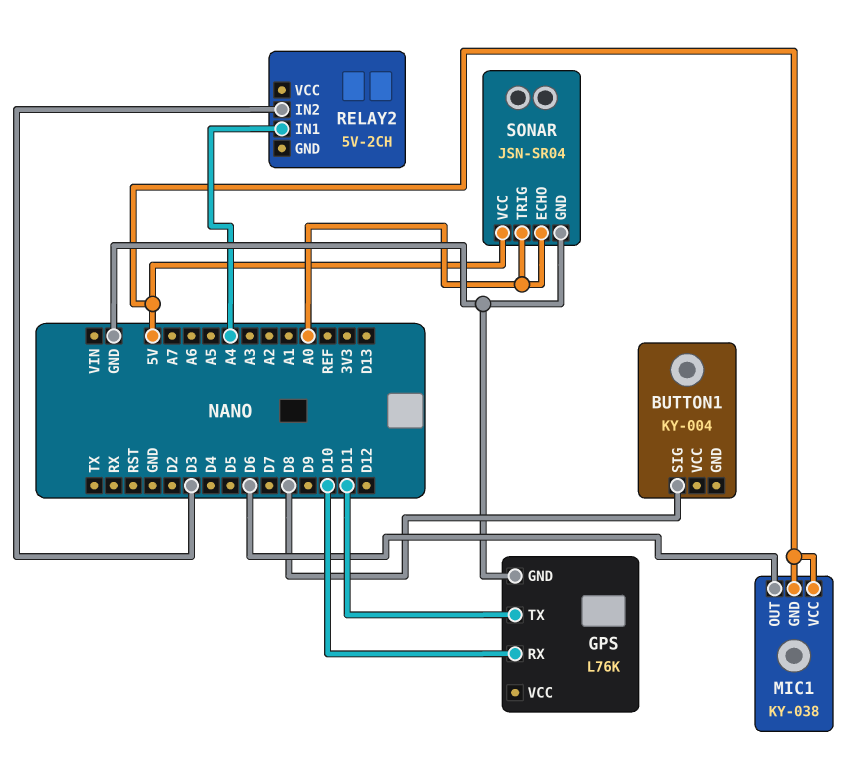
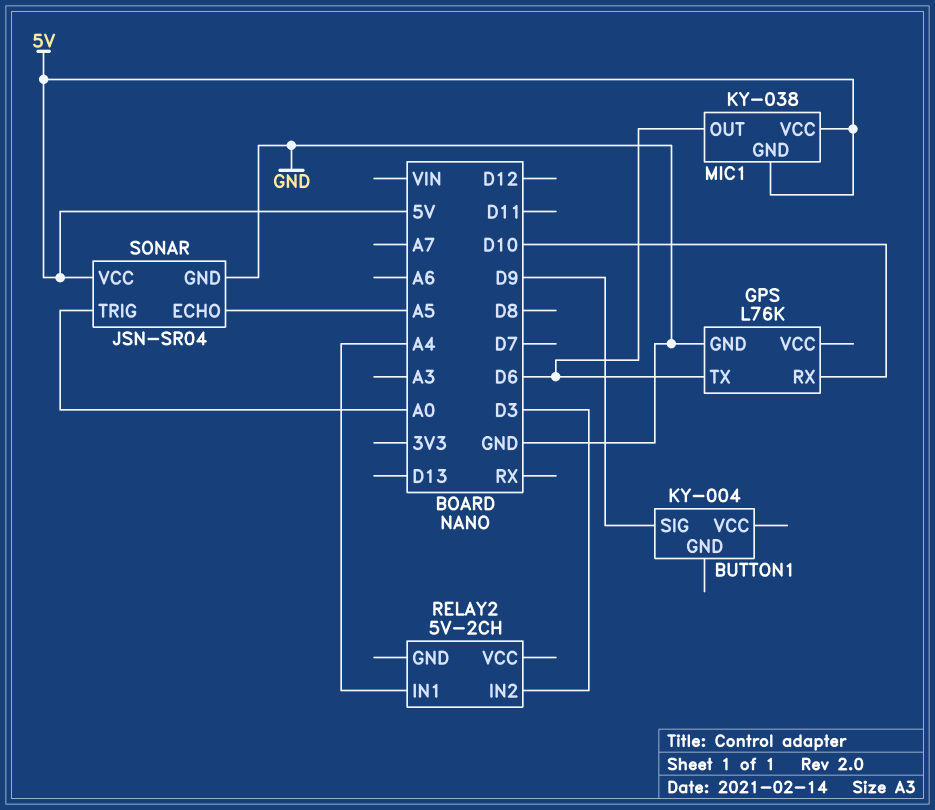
BUTTON1 pin SIG: D8 -> D9
GPS pin TX: D11 -> D6
SONAR pin ECHO: A0 -> A5

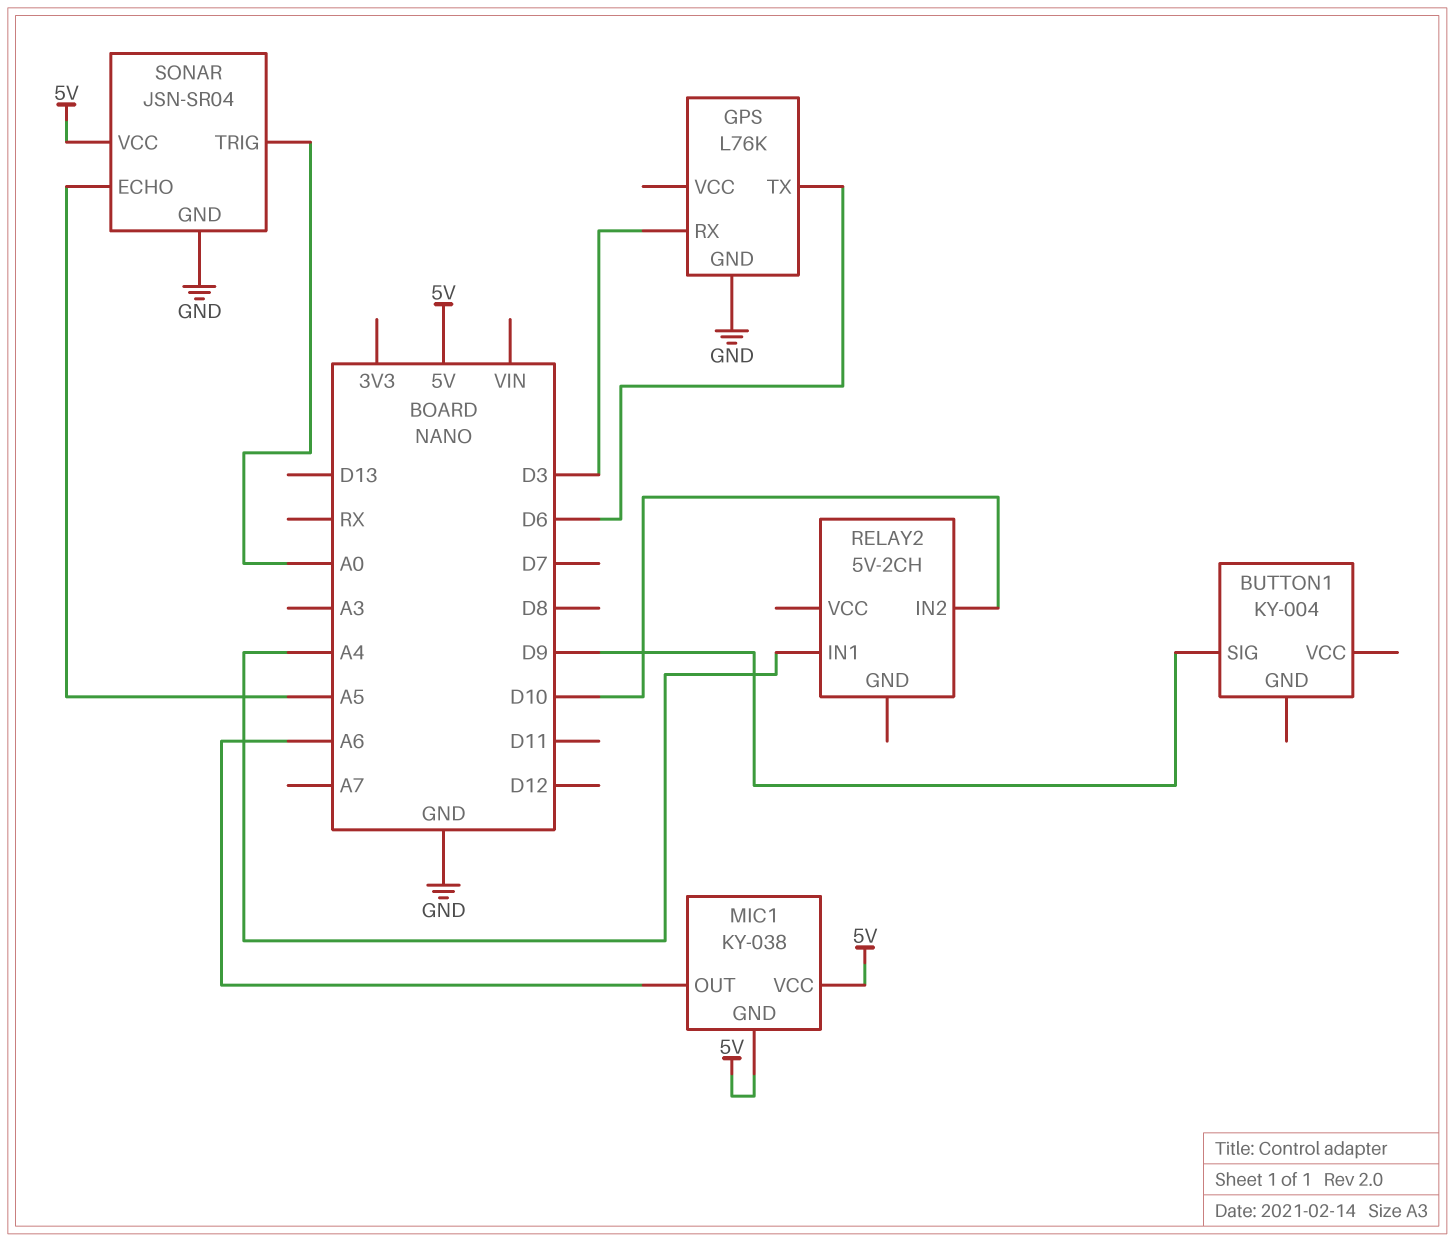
GPS pin RX: D10 -> D3
MIC1 pin OUT: D6 -> A6
RELAY2 pin IN2: D3 -> D10

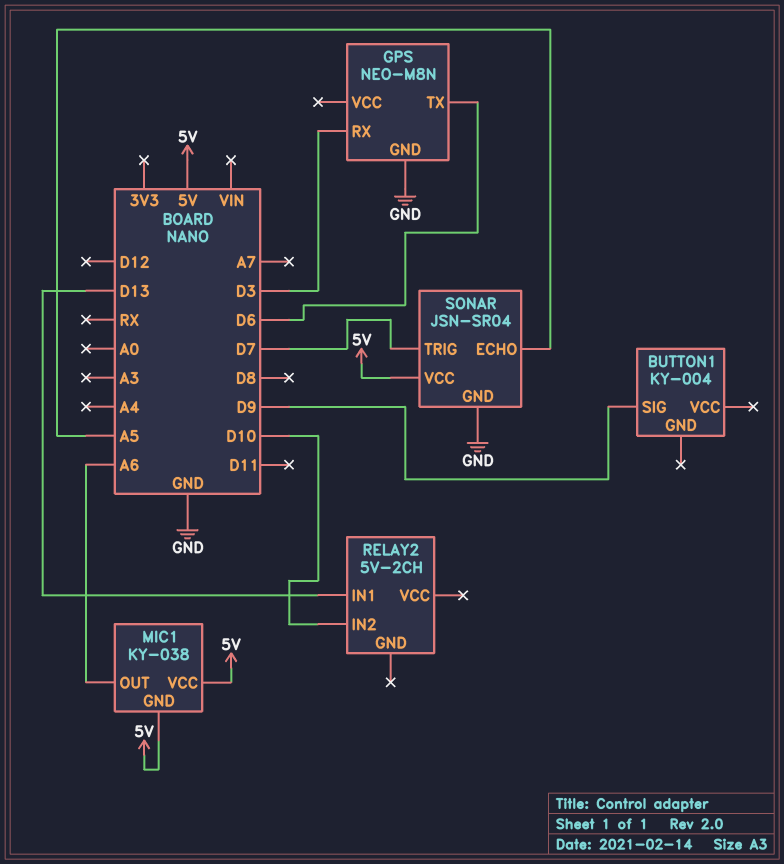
GPS: L76K -> NEO-M8N
RELAY2 pin IN1: A4 -> D13
SONAR pin TRIG: A0 -> D7

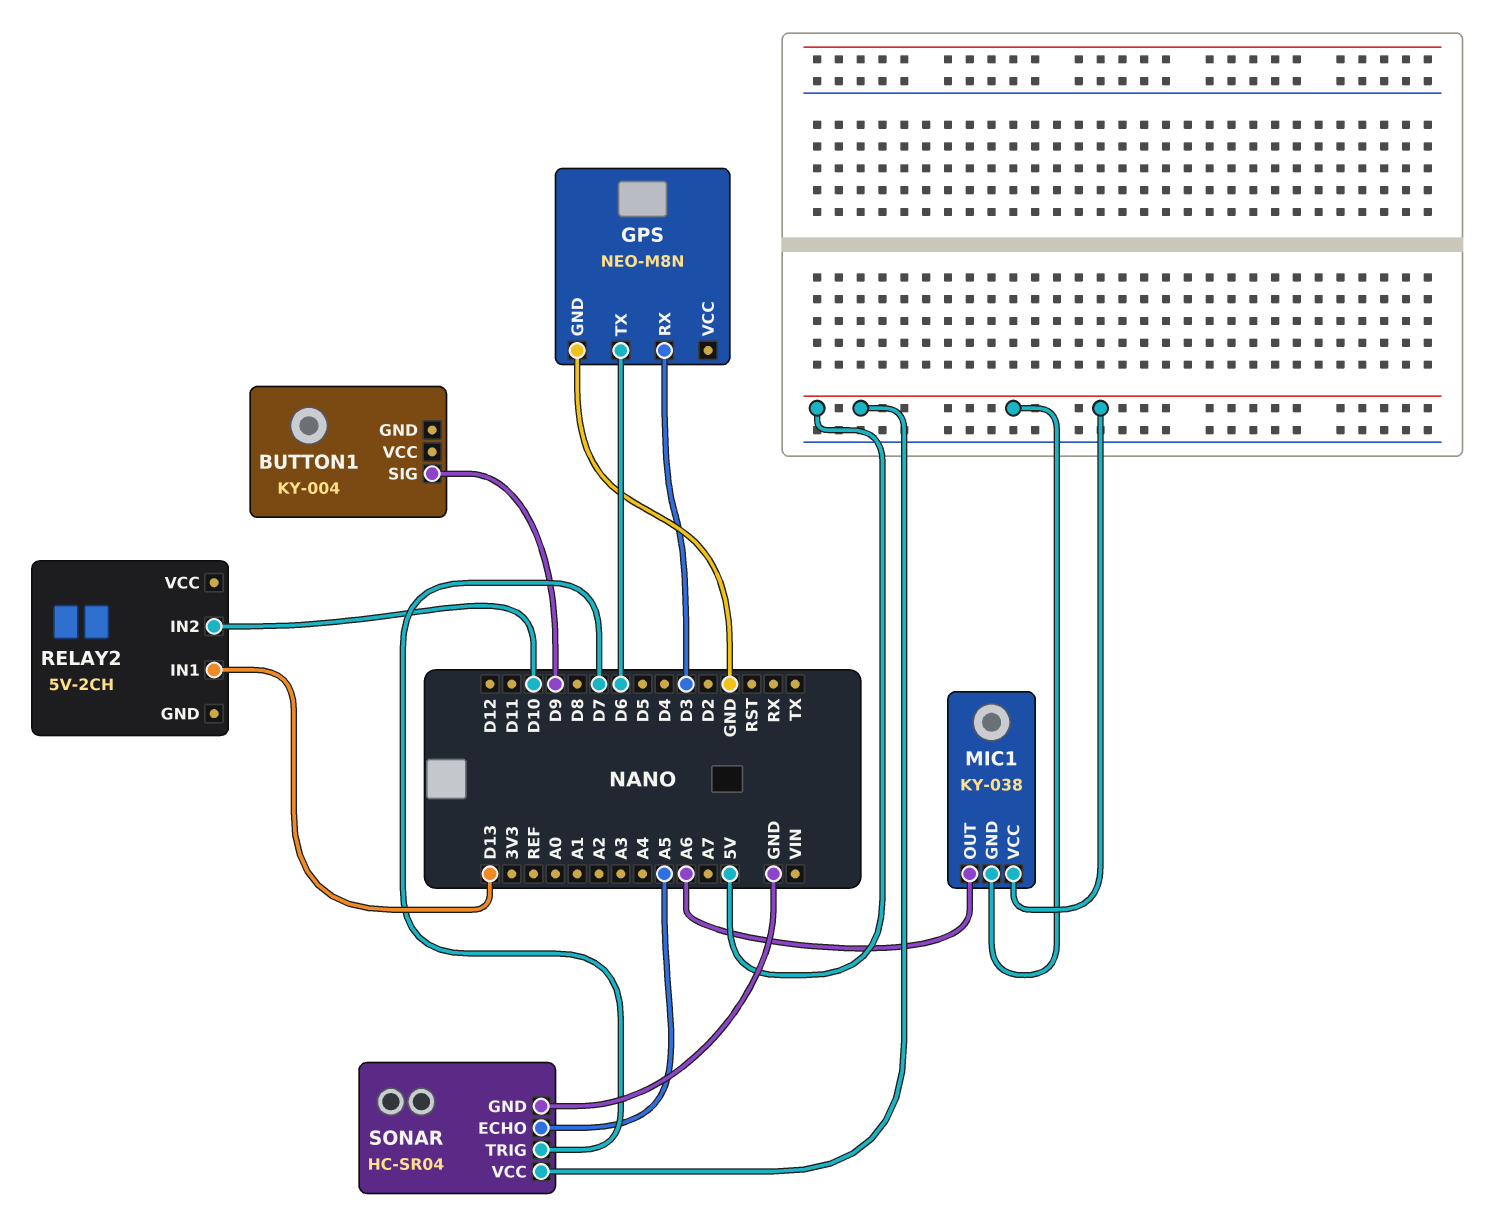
SONAR: JSN-SR04 -> HC-SR04

